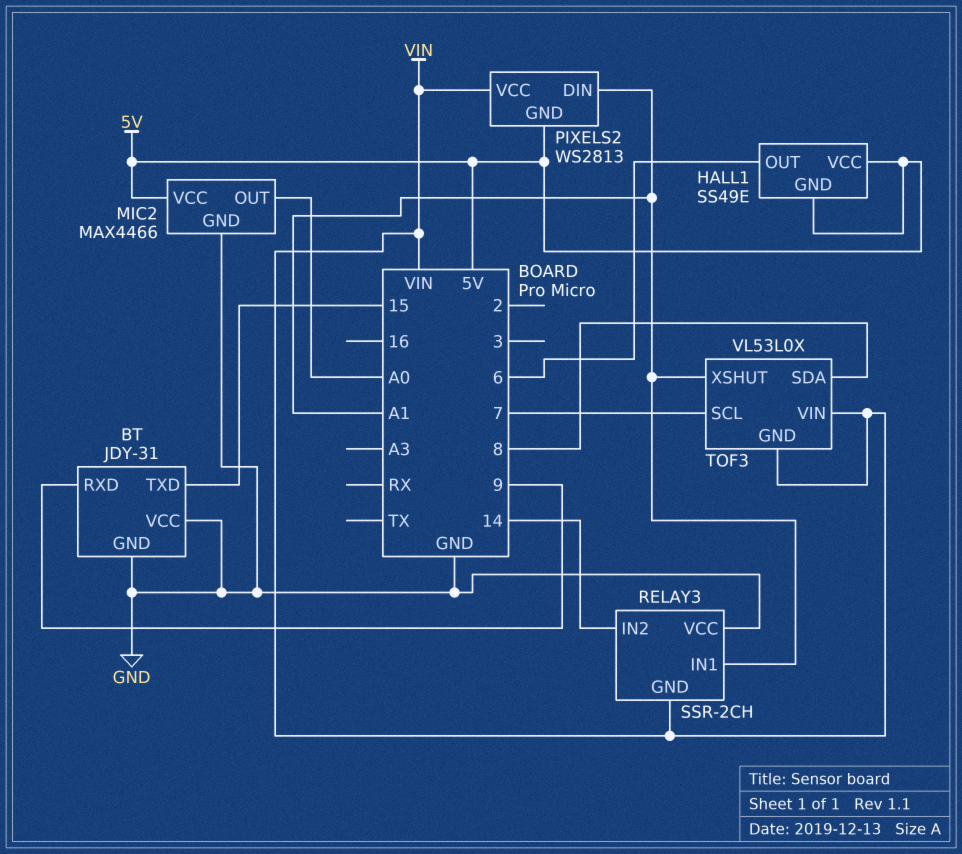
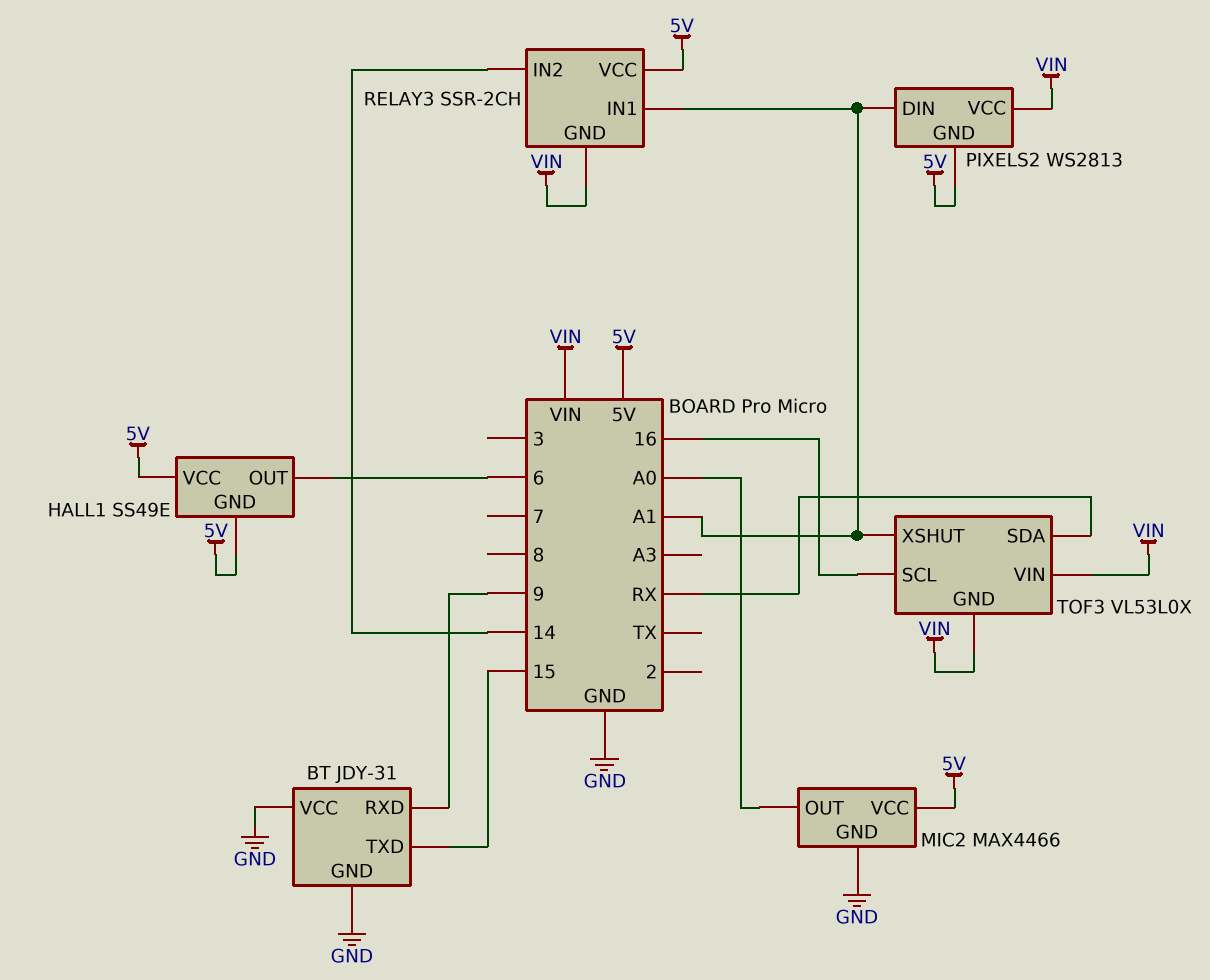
RELAY3 pin VCC: GND -> 5V
TOF3 pin SCL: 7 -> 16
TOF3 pin SDA: 8 -> RX

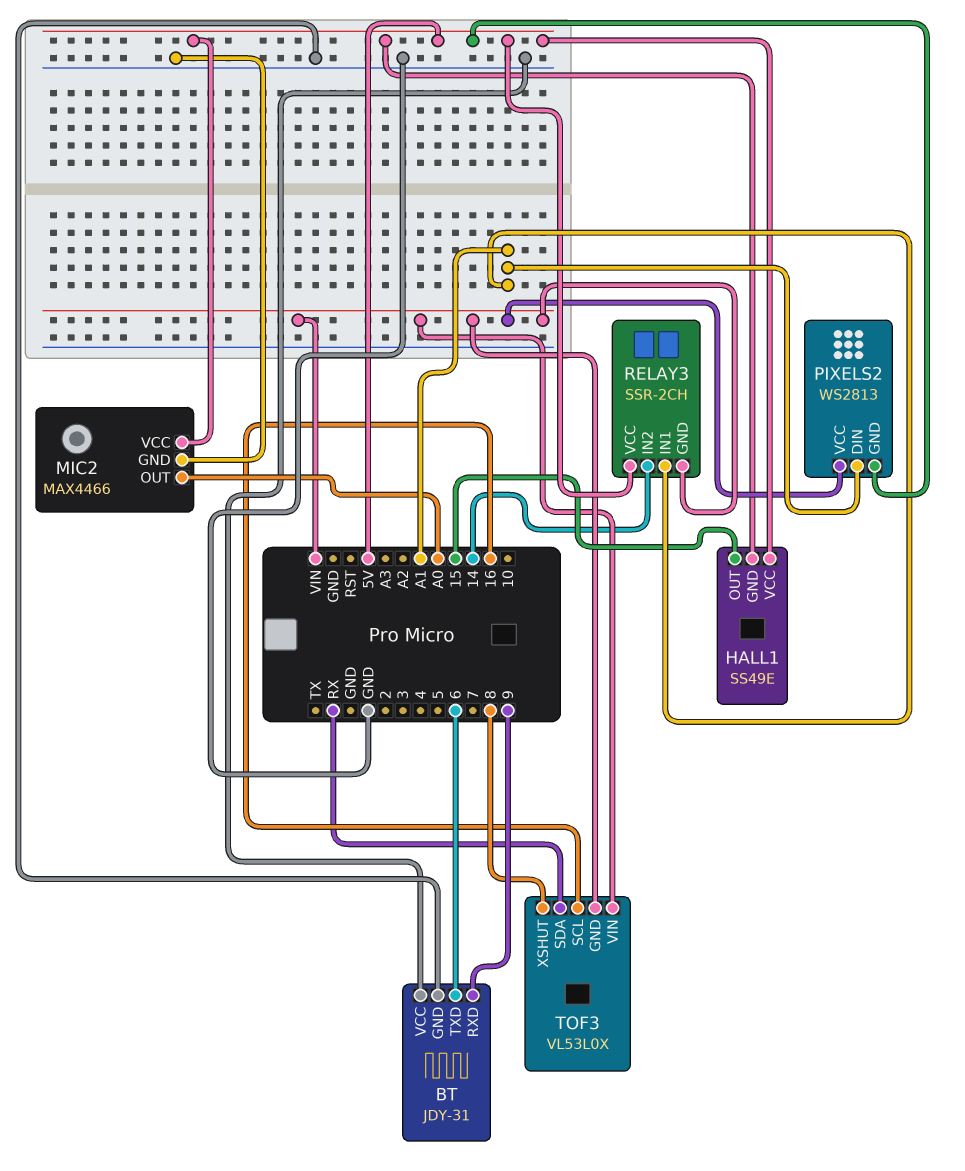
BT pin TXD: 15 -> 6
HALL1 pin OUT: 6 -> 15
TOF3 pin XSHUT: A1 -> 8

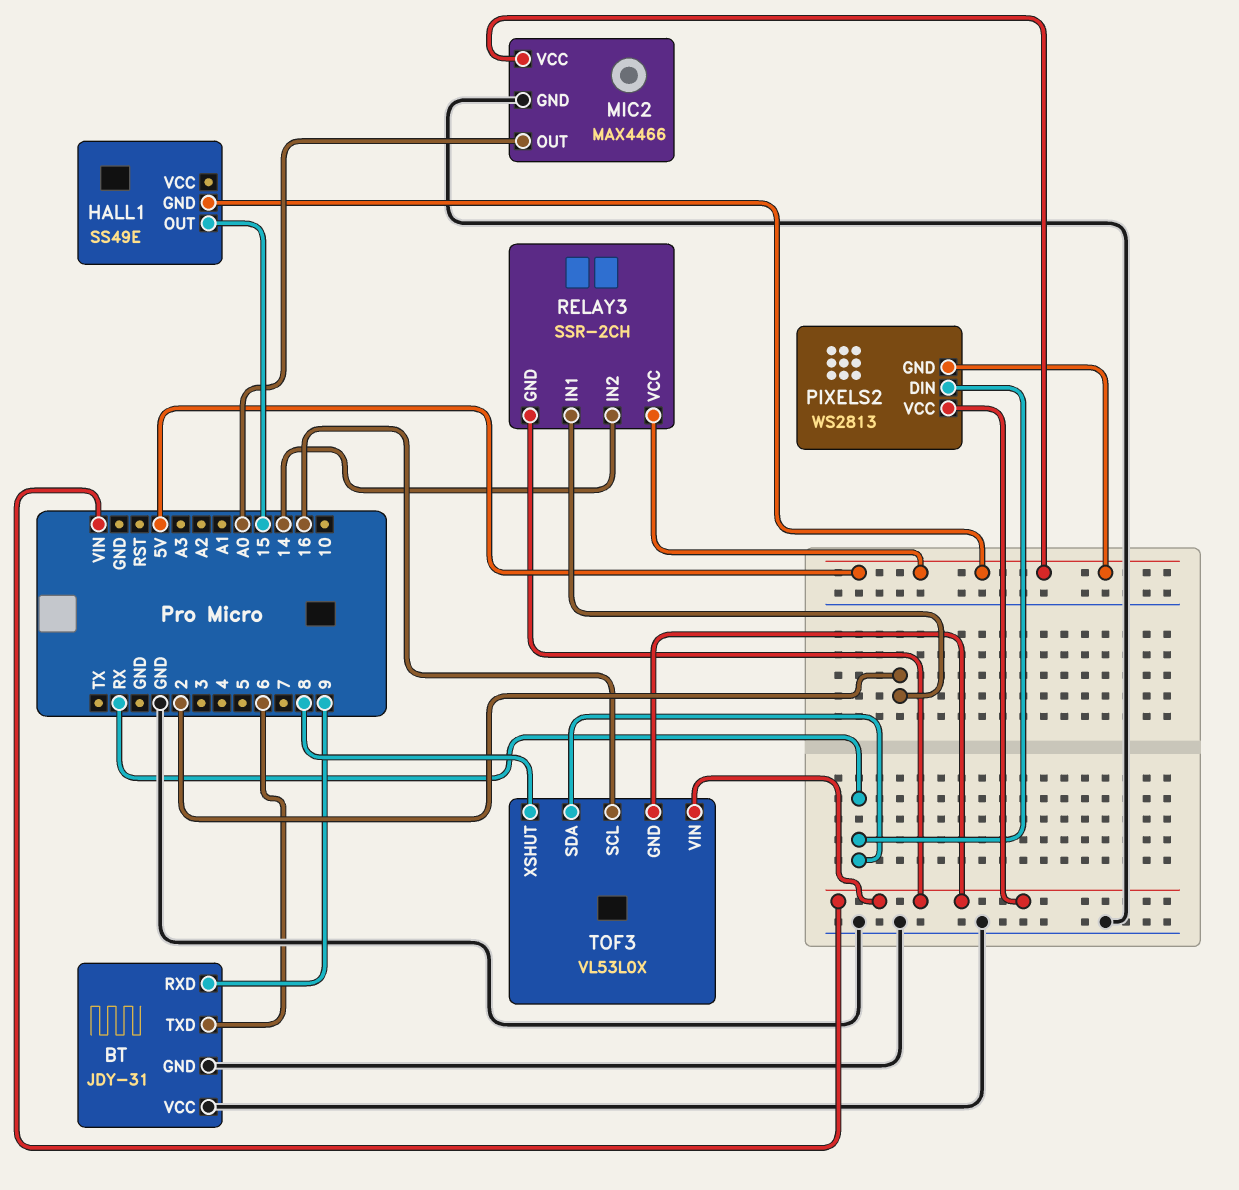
HALL1 pin VCC: 5V -> none
PIXELS2 pin DIN: A1 -> RX
RELAY3 pin IN1: A1 -> 2

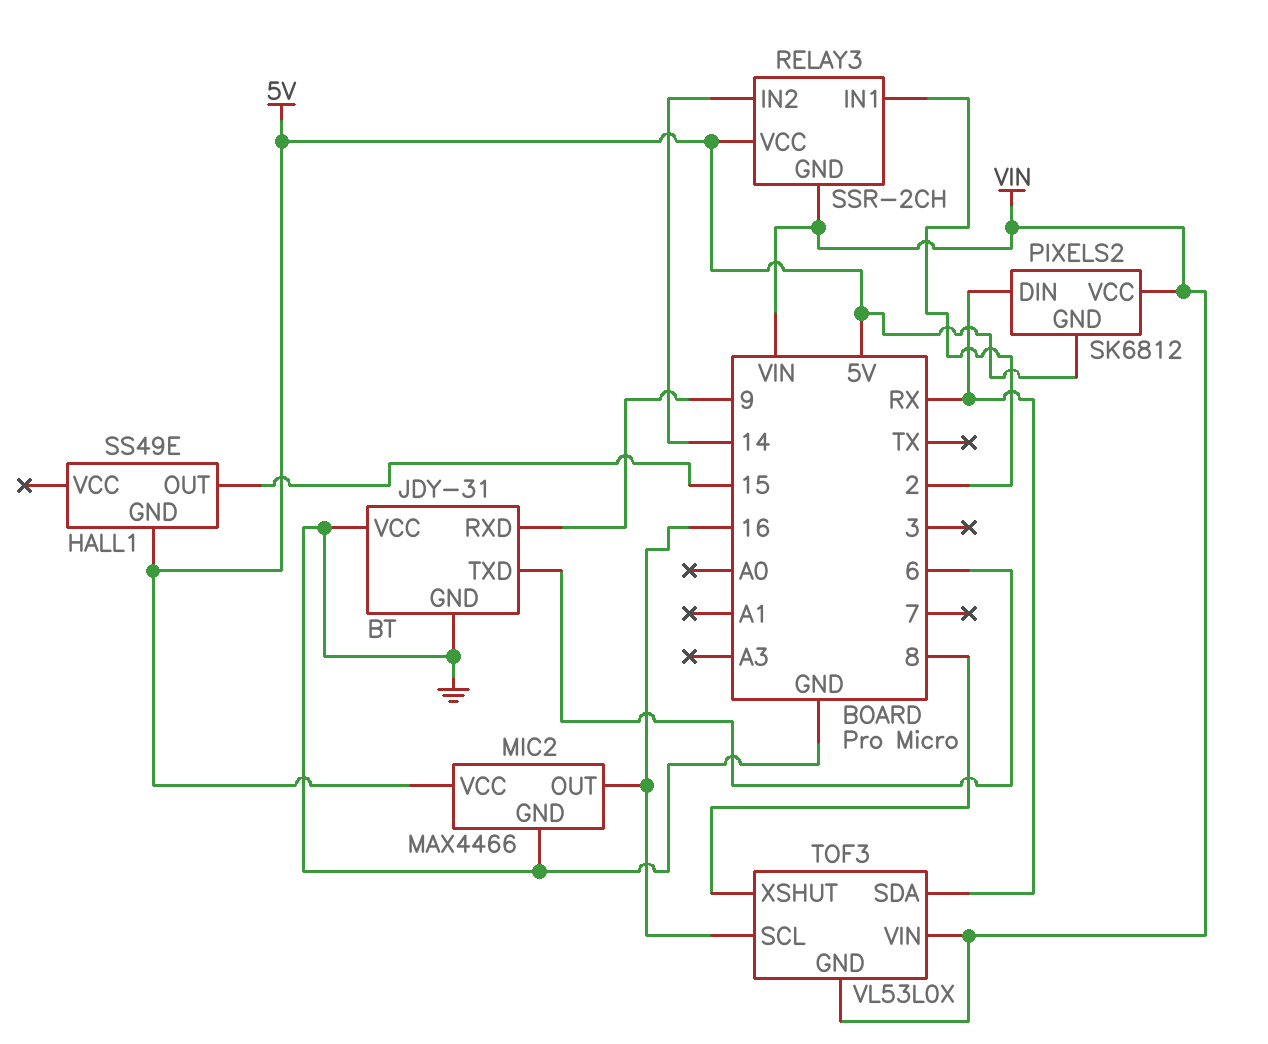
MIC2 pin OUT: A0 -> 16
PIXELS2: WS2813 -> SK6812

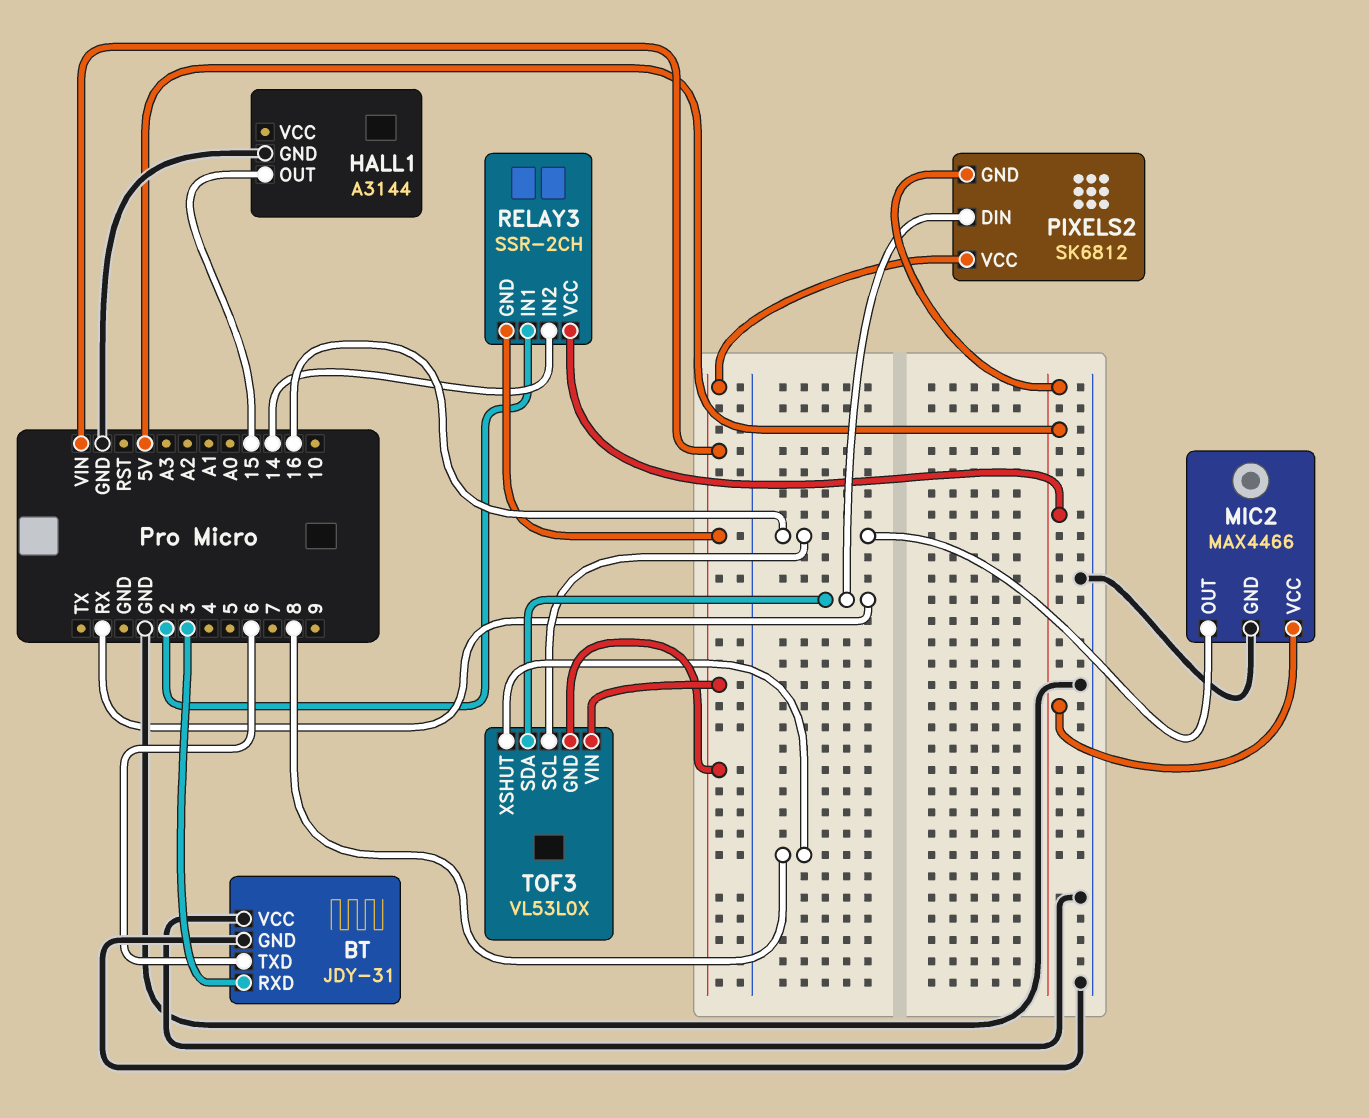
BT pin RXD: 9 -> 3
HALL1: SS49E -> A3144
HALL1 pin GND: 5V -> GND

